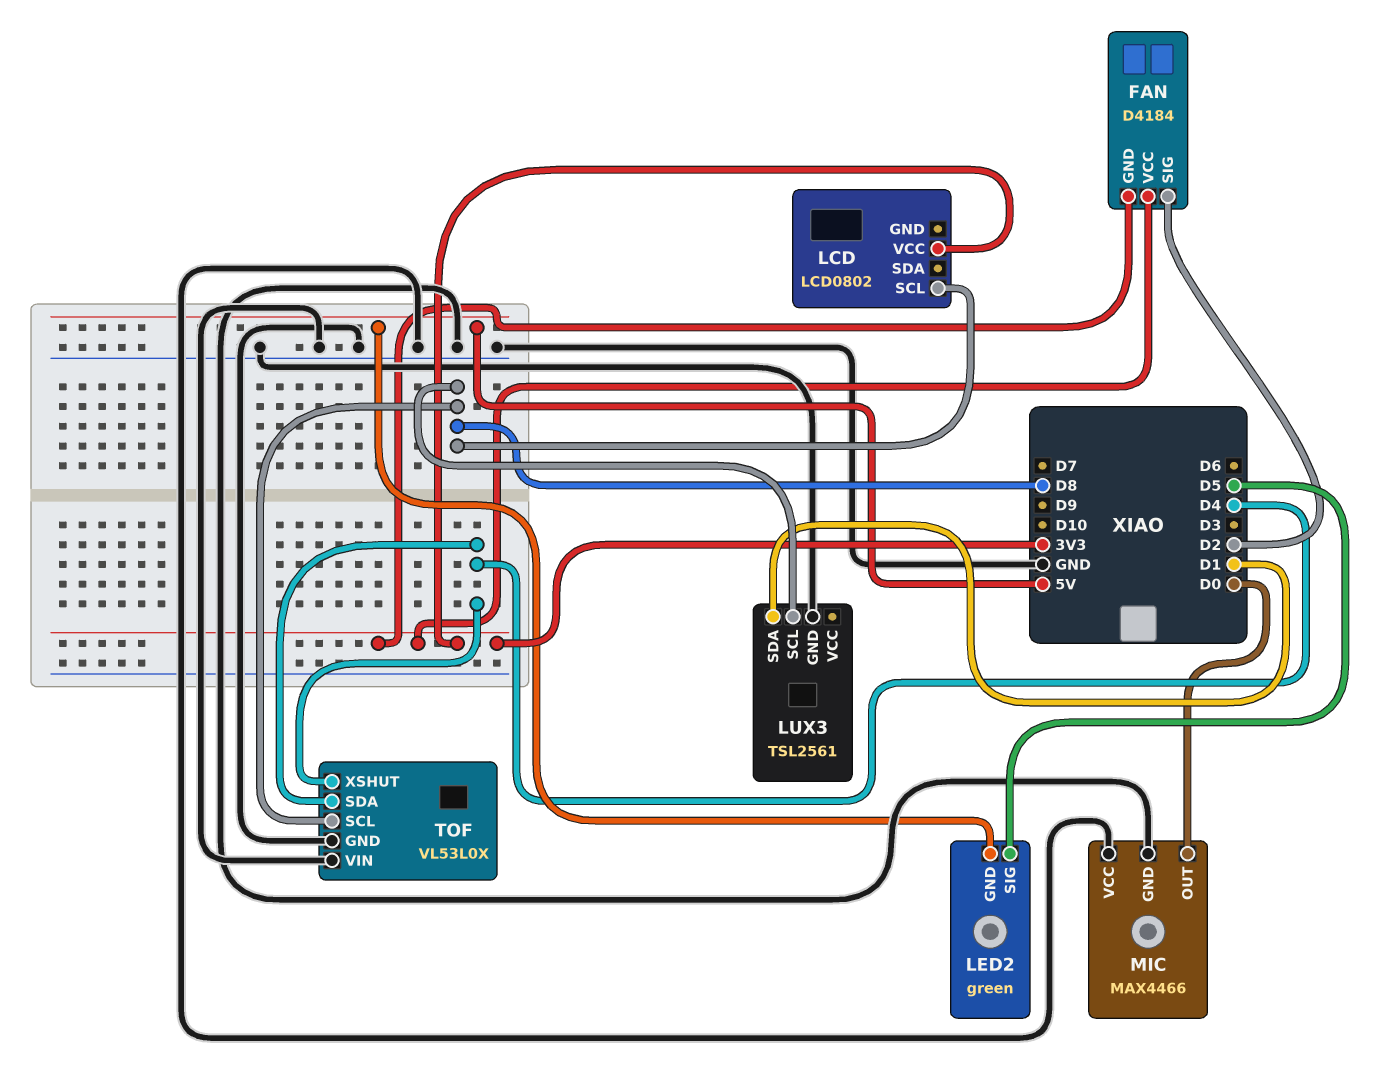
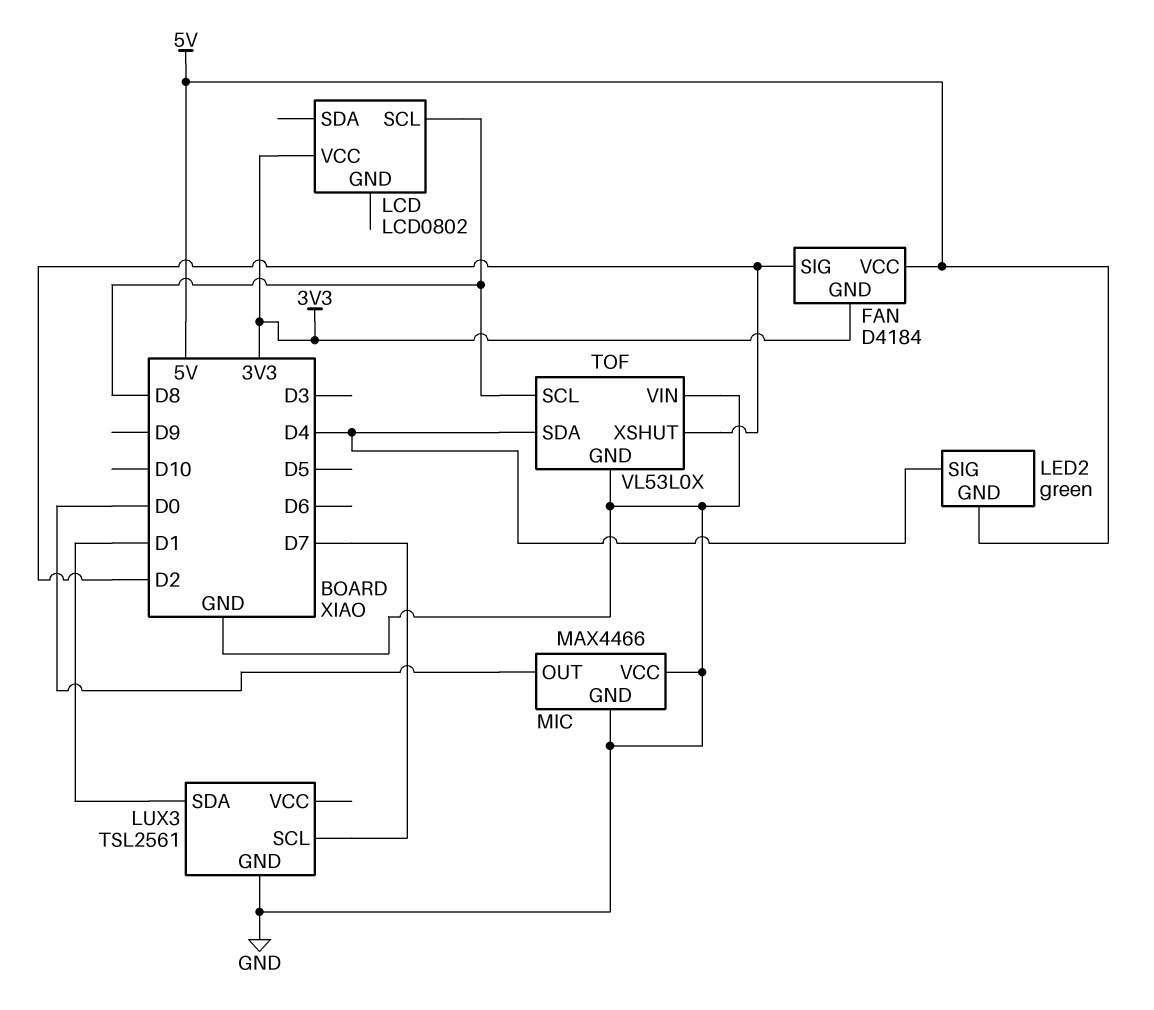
FAN pin VCC: 3V3 -> 5V
LED2 pin SIG: D5 -> D4
LUX3 pin SCL: D8 -> D7
TOF pin XSHUT: D4 -> D2

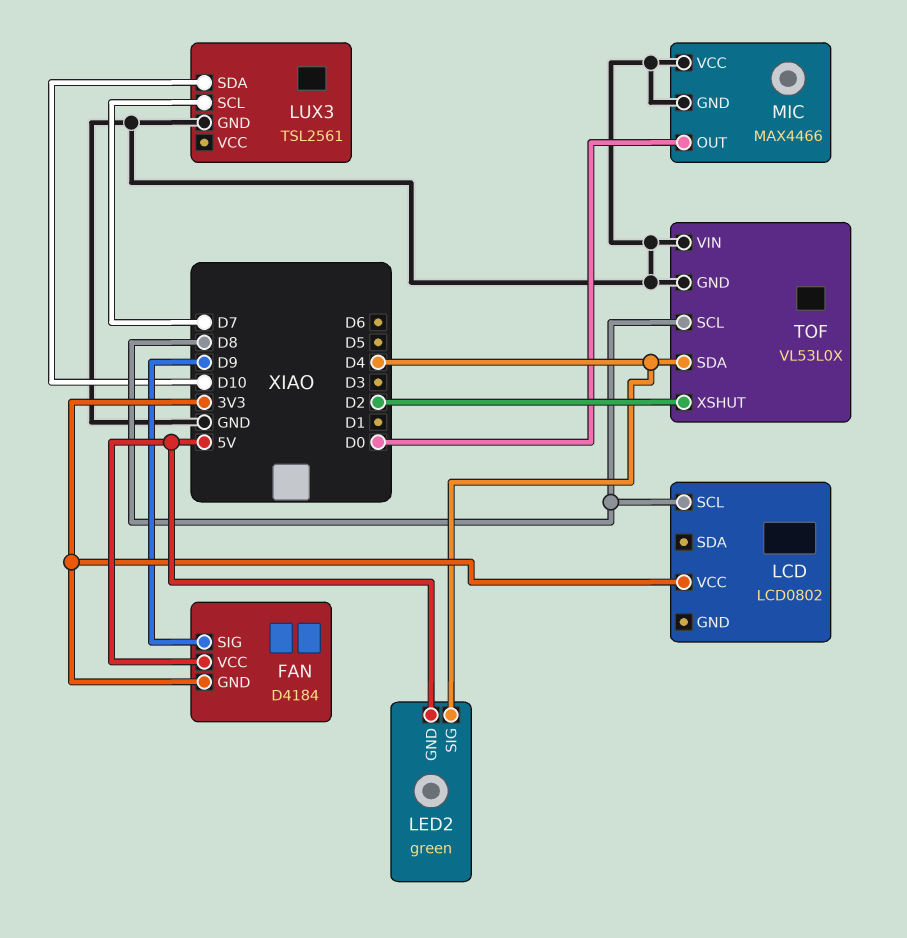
FAN pin SIG: D2 -> D9
LUX3 pin SDA: D1 -> D10

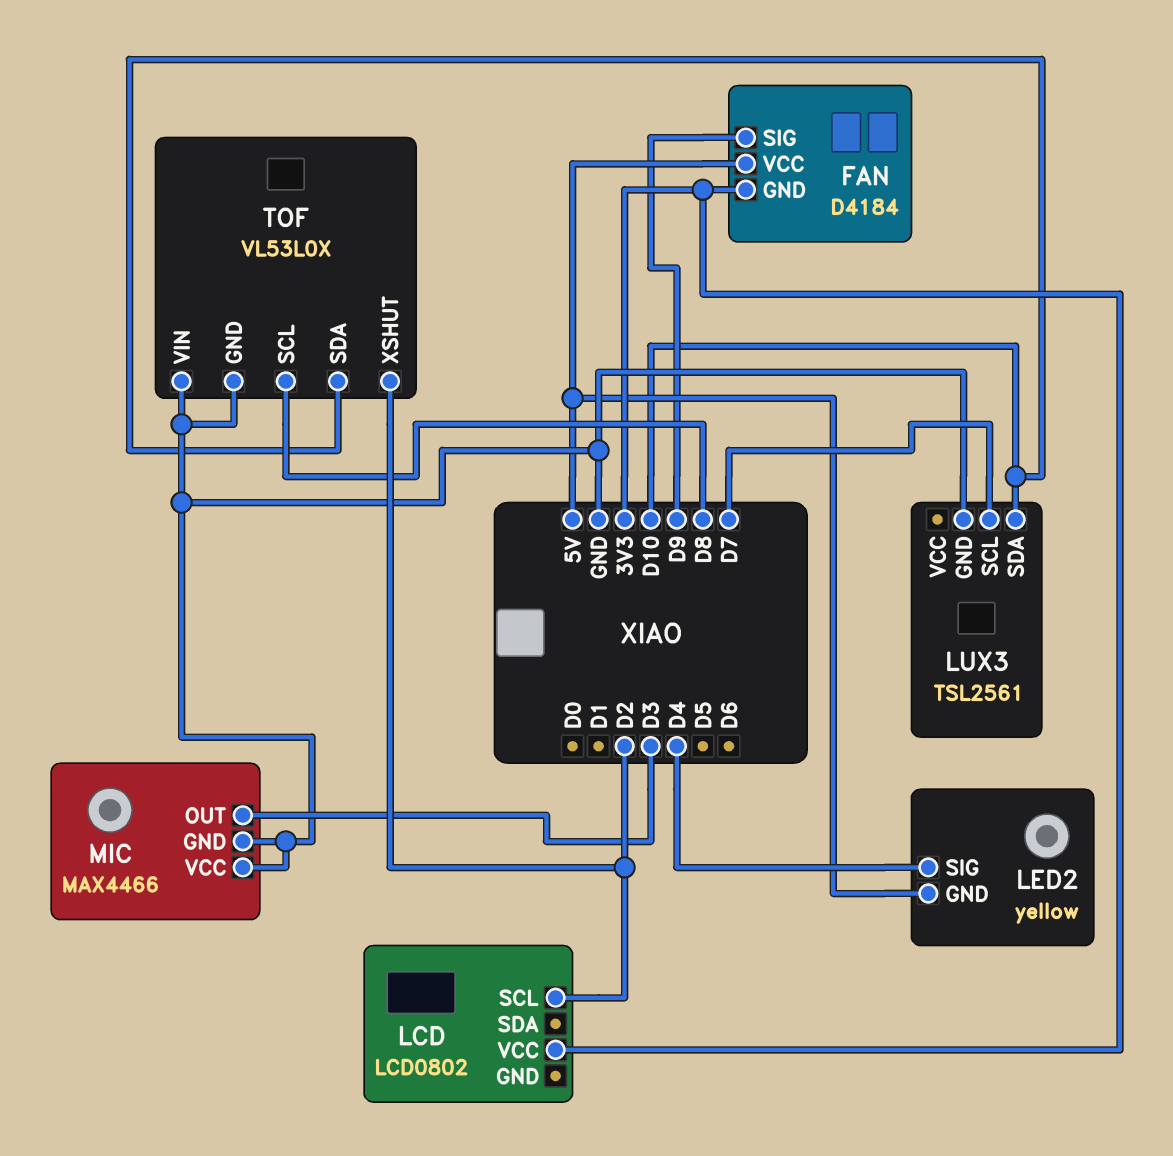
LCD pin SCL: D8 -> D2
LED2: green -> yellow
MIC pin OUT: D0 -> D3
TOF pin SDA: D4 -> D10

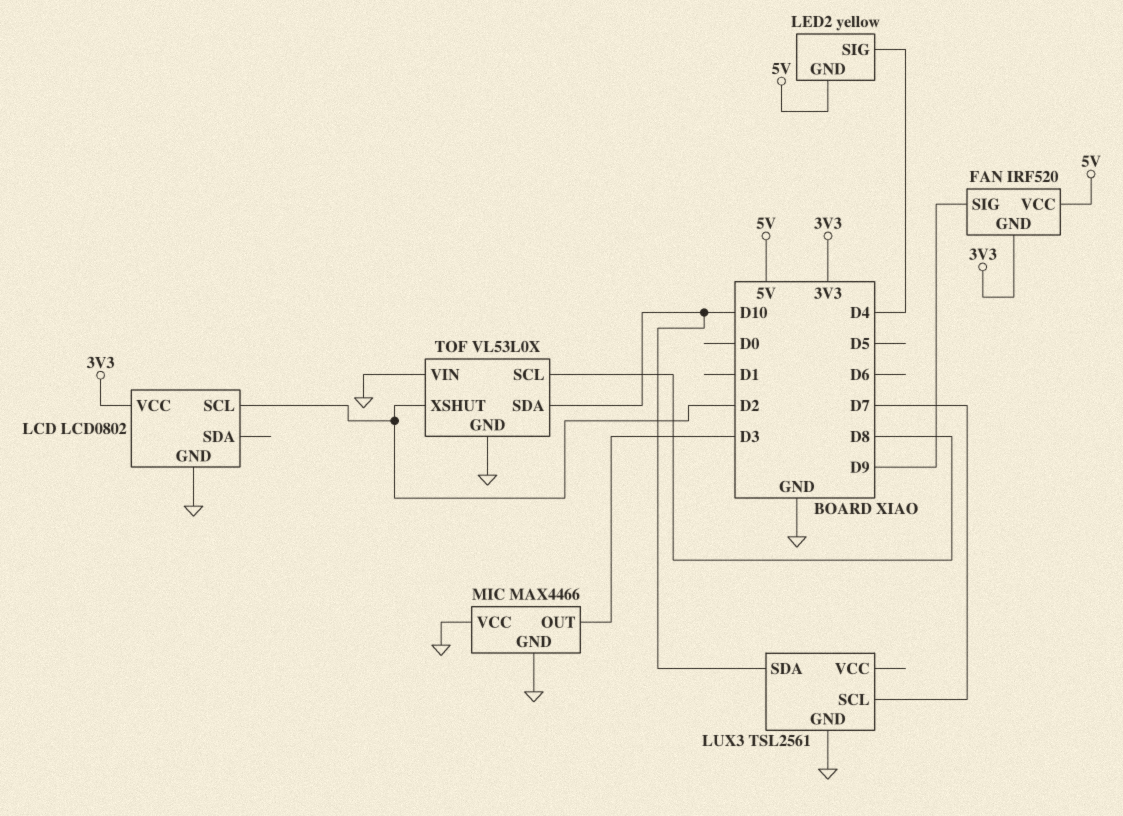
FAN: D4184 -> IRF520
LCD pin GND: none -> GND

